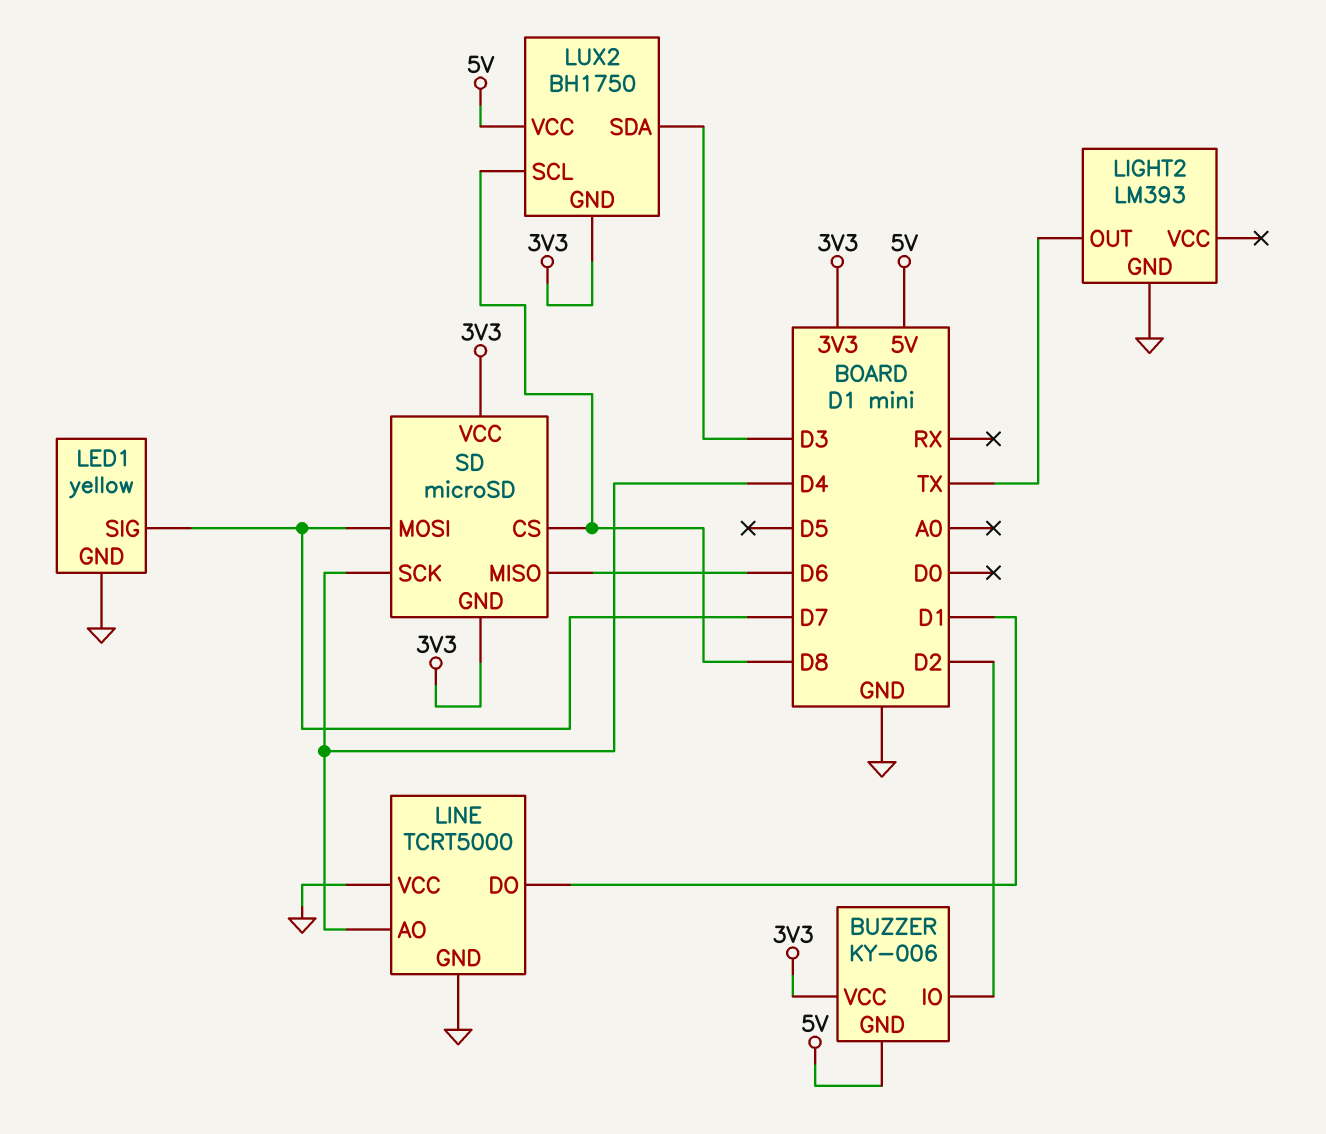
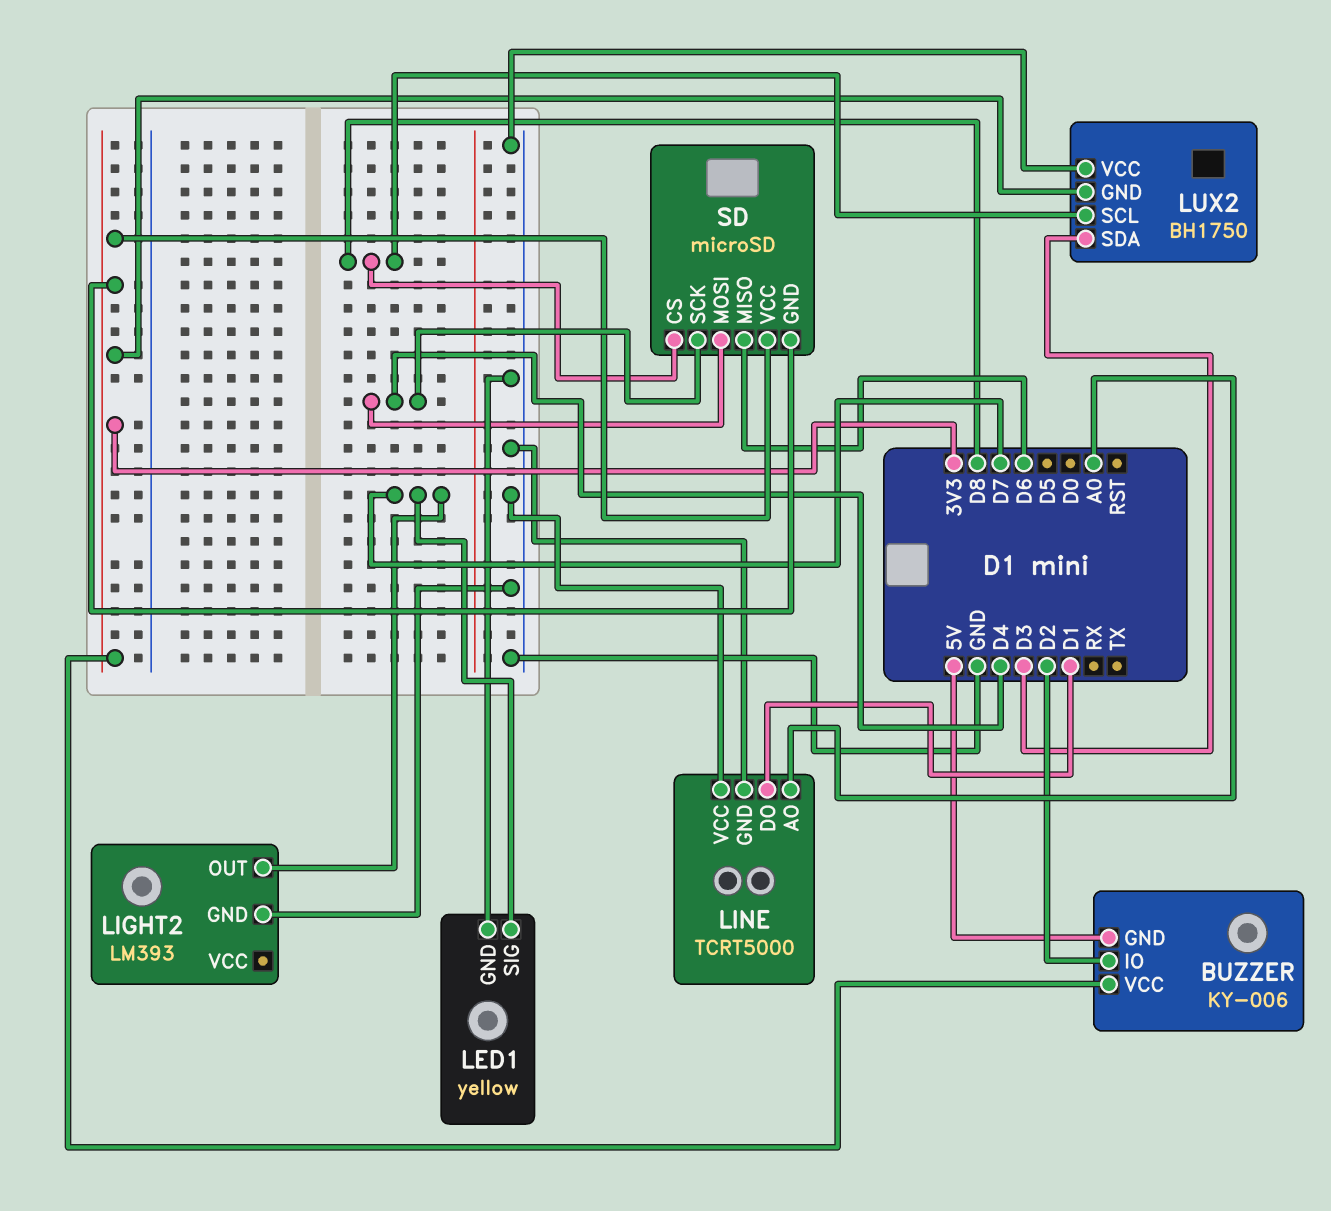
LIGHT2 pin OUT: TX -> D7
LINE pin AO: D4 -> A0
LUX2 pin VCC: 5V -> GND
SD pin MOSI: D7 -> D4

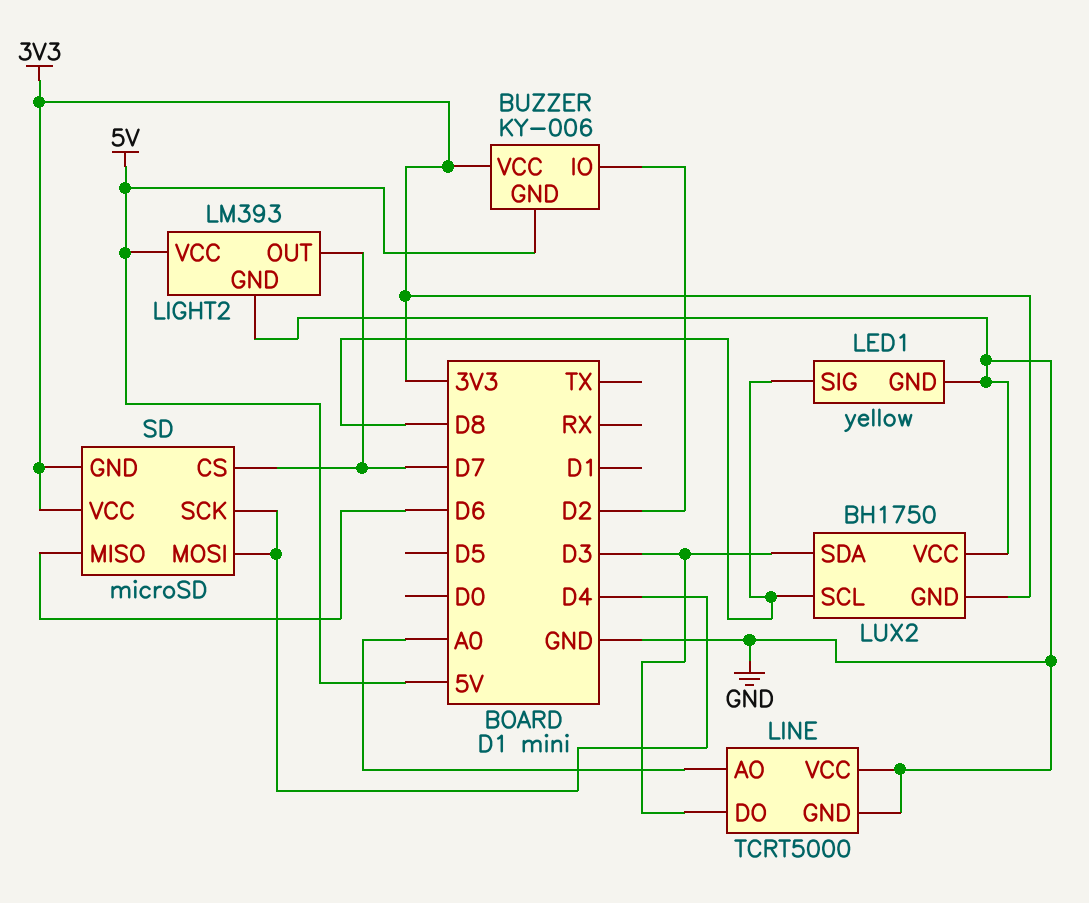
LED1 pin SIG: D7 -> D8
LIGHT2 pin VCC: none -> 5V
LINE pin DO: D1 -> D3
SD pin CS: D8 -> D7

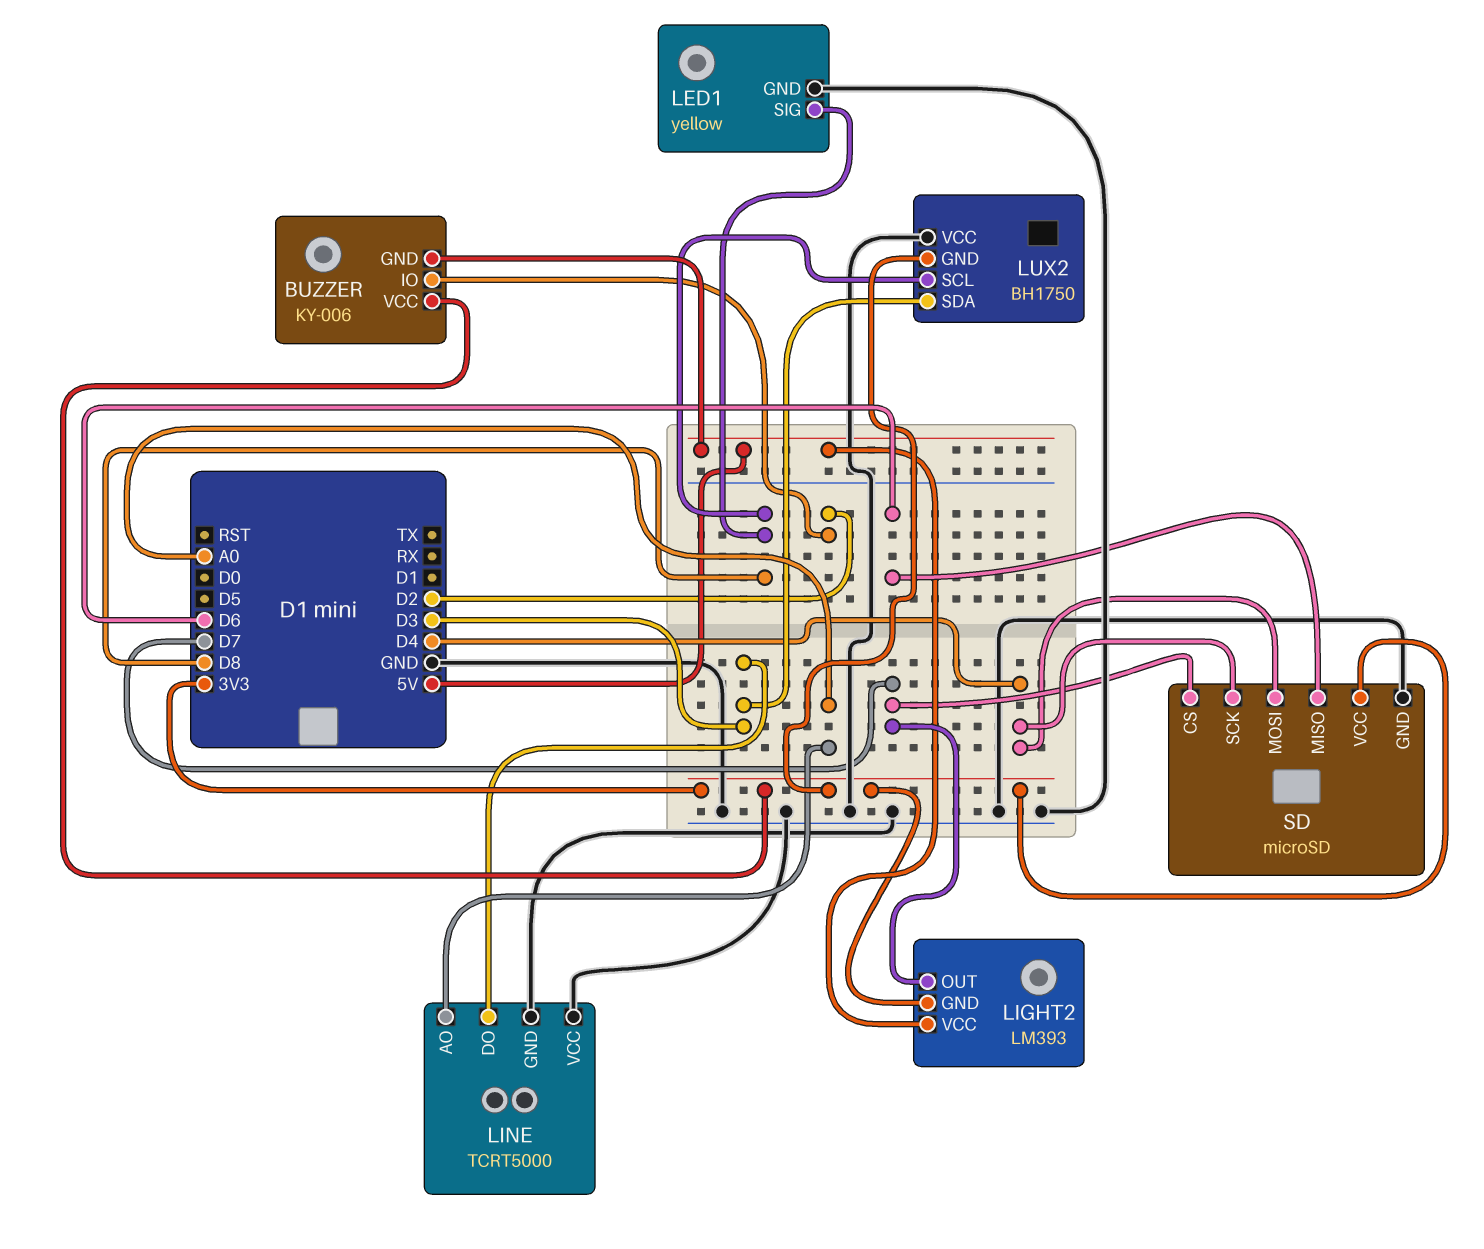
LIGHT2 pin GND: GND -> 3V3
SD pin GND: 3V3 -> GND

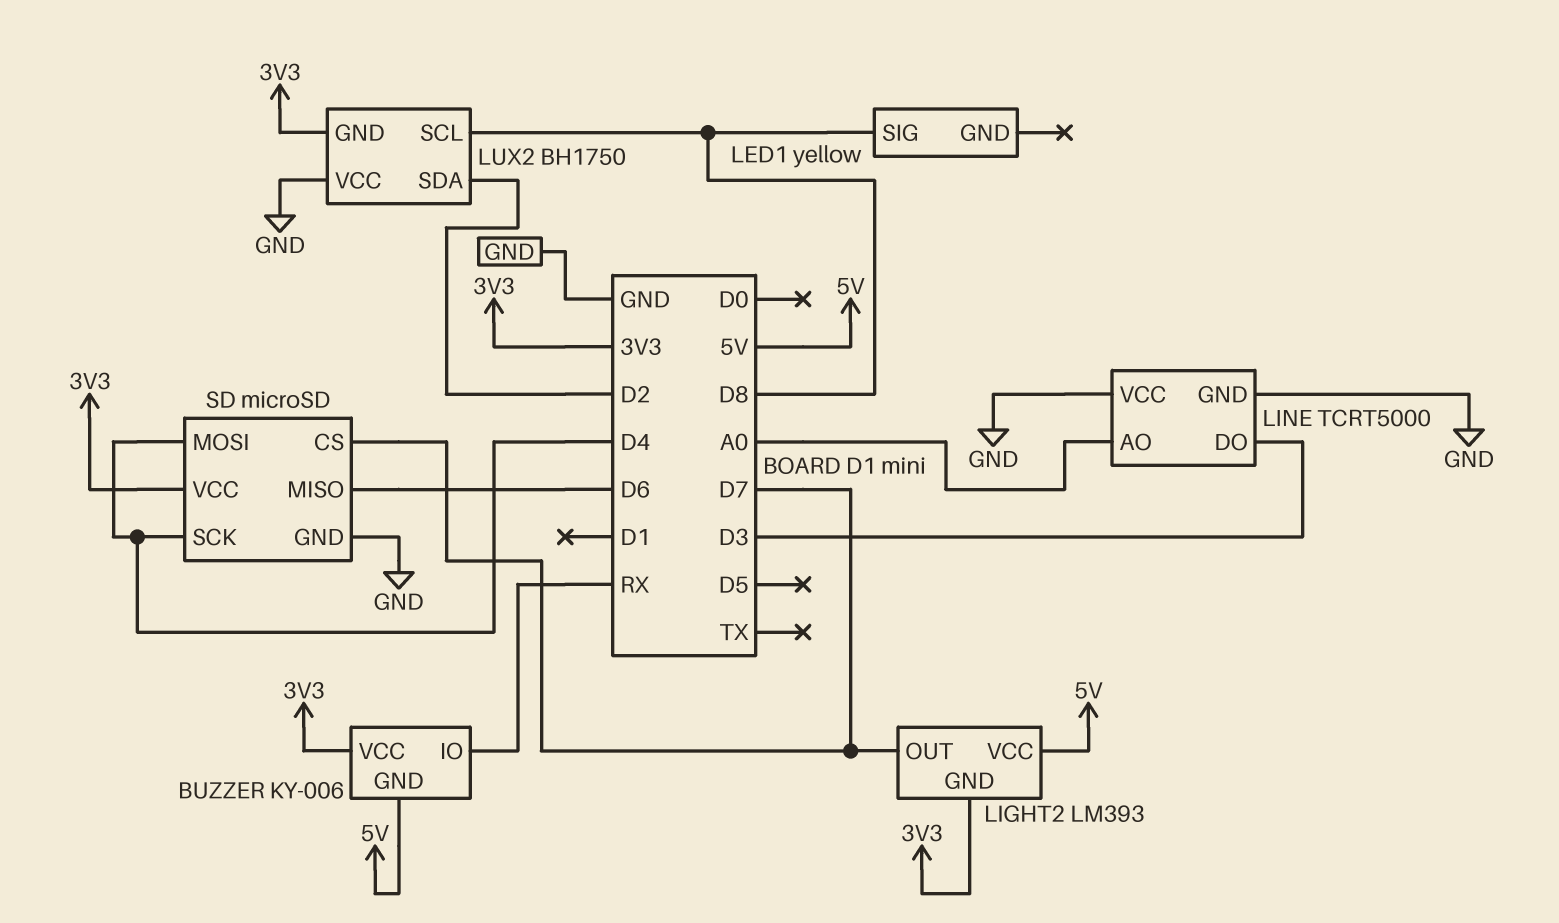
BUZZER pin IO: D2 -> RX
LED1 pin GND: GND -> none
LUX2 pin SDA: D3 -> D2

